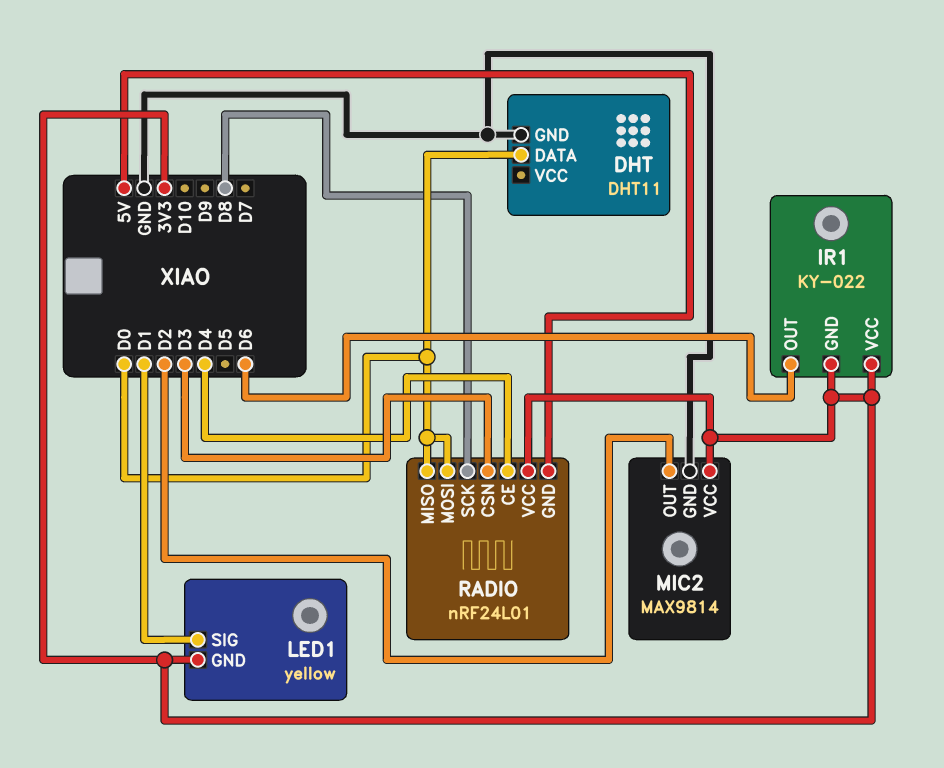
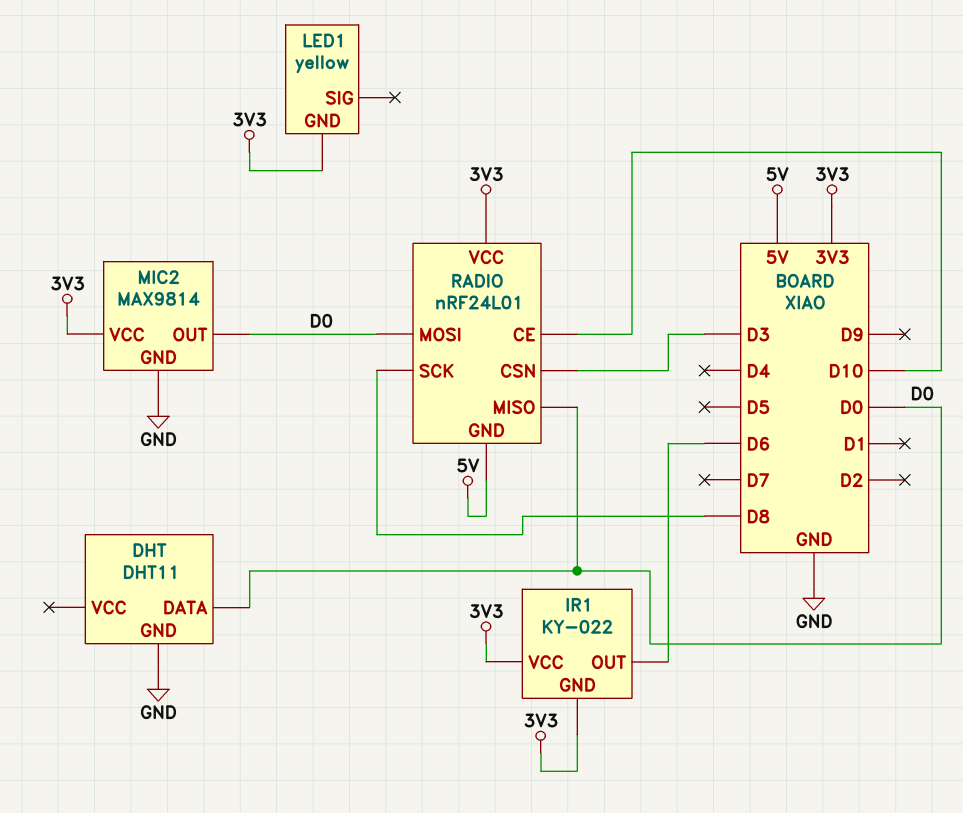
LED1 pin SIG: D1 -> none
MIC2 pin OUT: D2 -> D0
RADIO pin CE: D4 -> D10

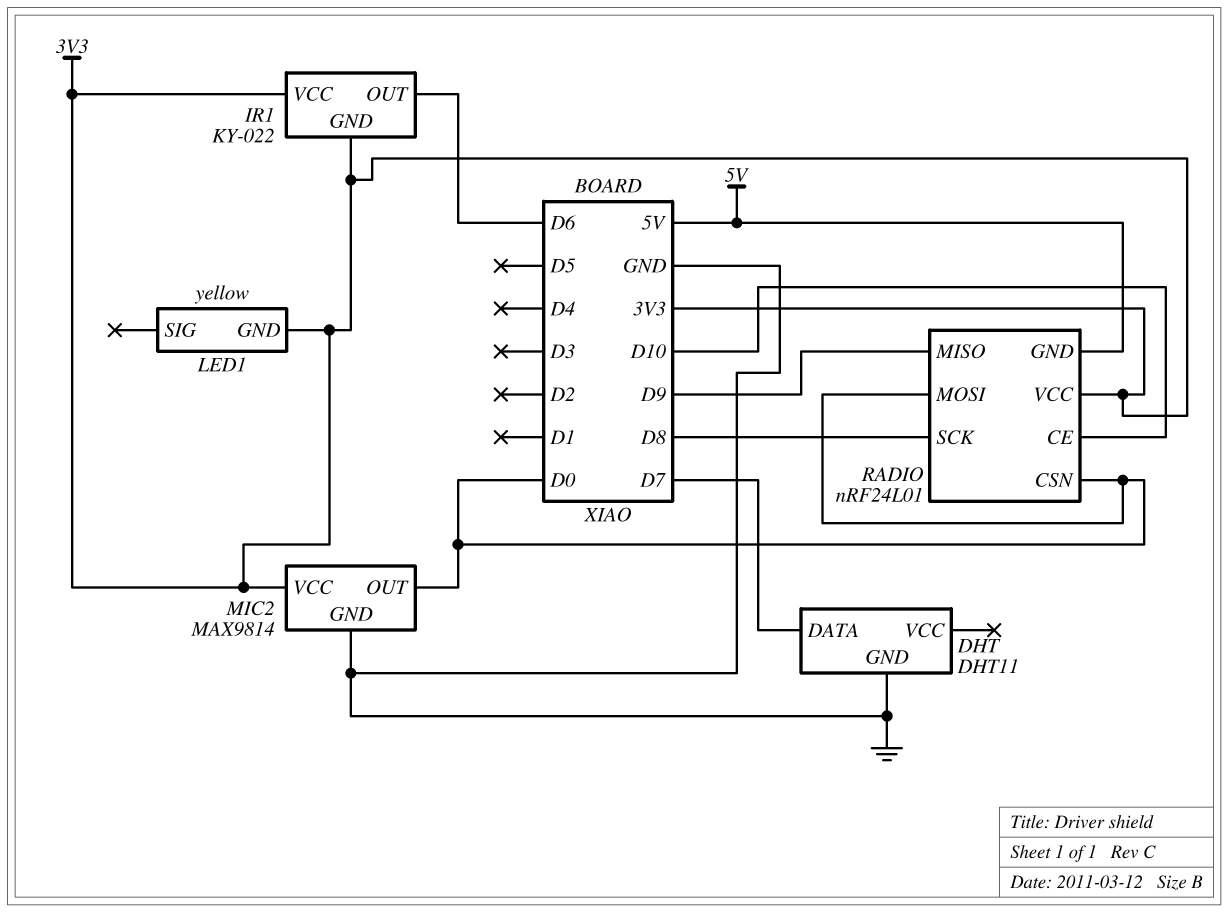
DHT pin DATA: D0 -> D7
RADIO pin CSN: D3 -> D0
RADIO pin MISO: D0 -> D9

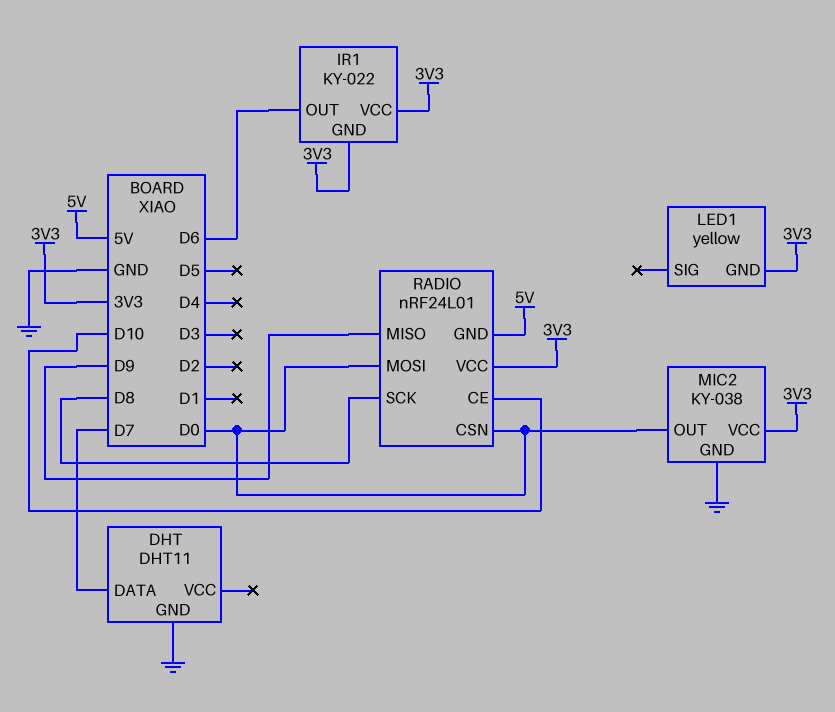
MIC2: MAX9814 -> KY-038

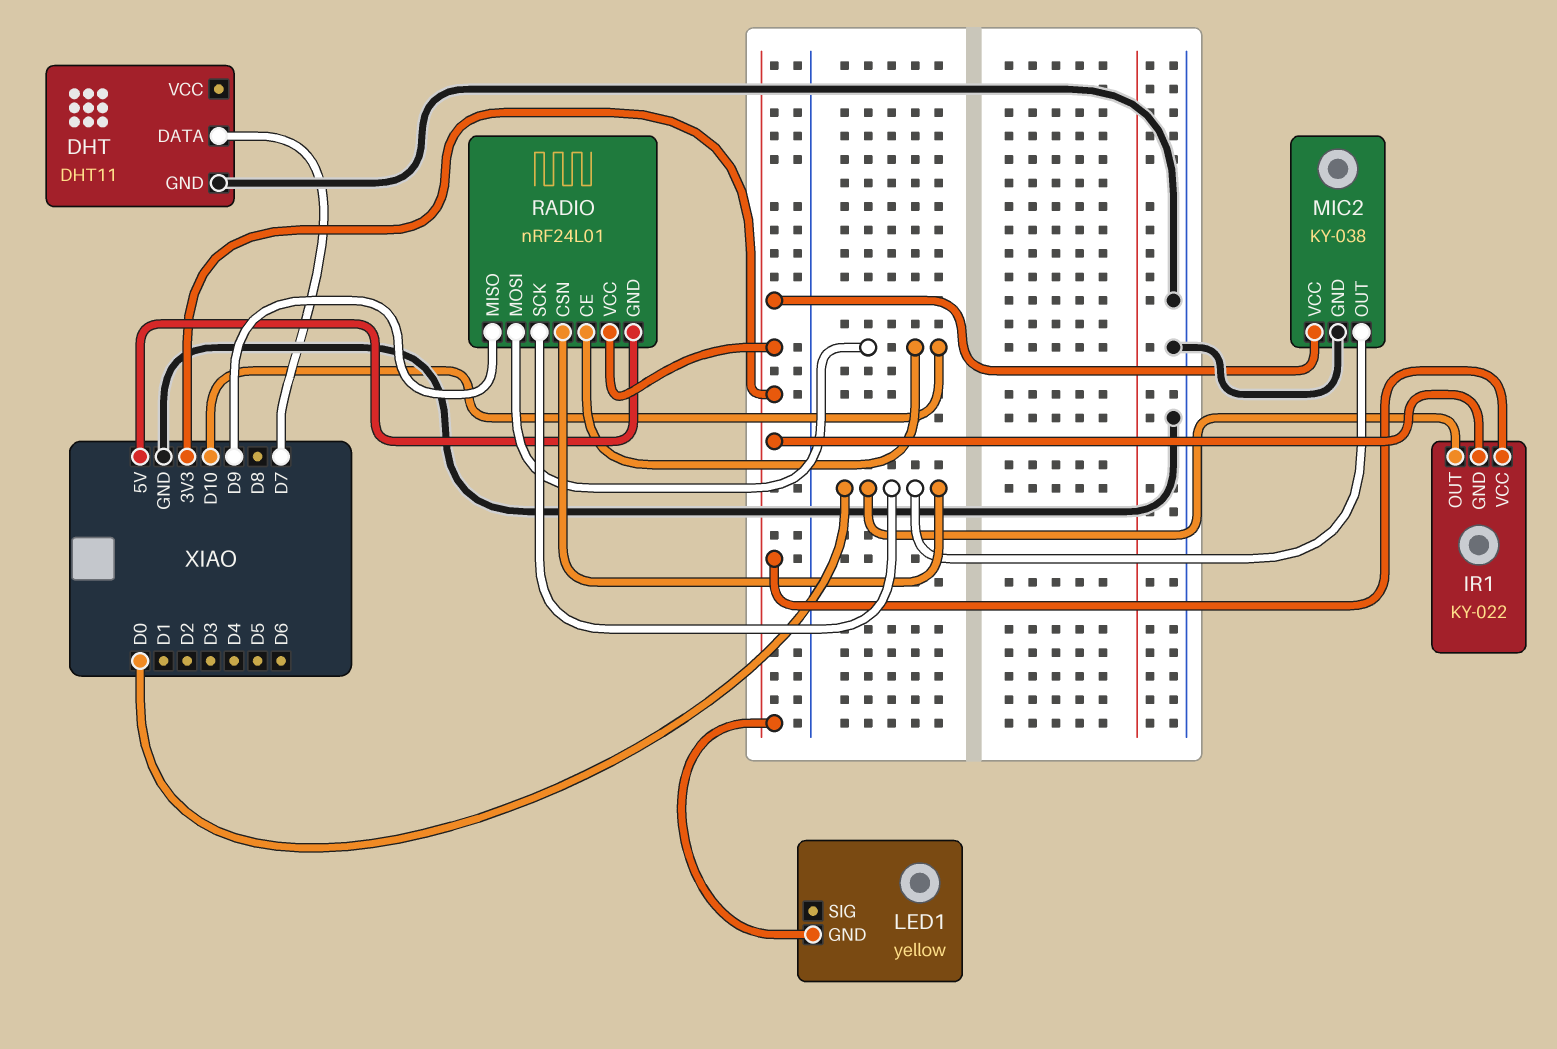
IR1 pin OUT: D6 -> D0
RADIO pin MOSI: D0 -> D10
RADIO pin SCK: D8 -> D0

